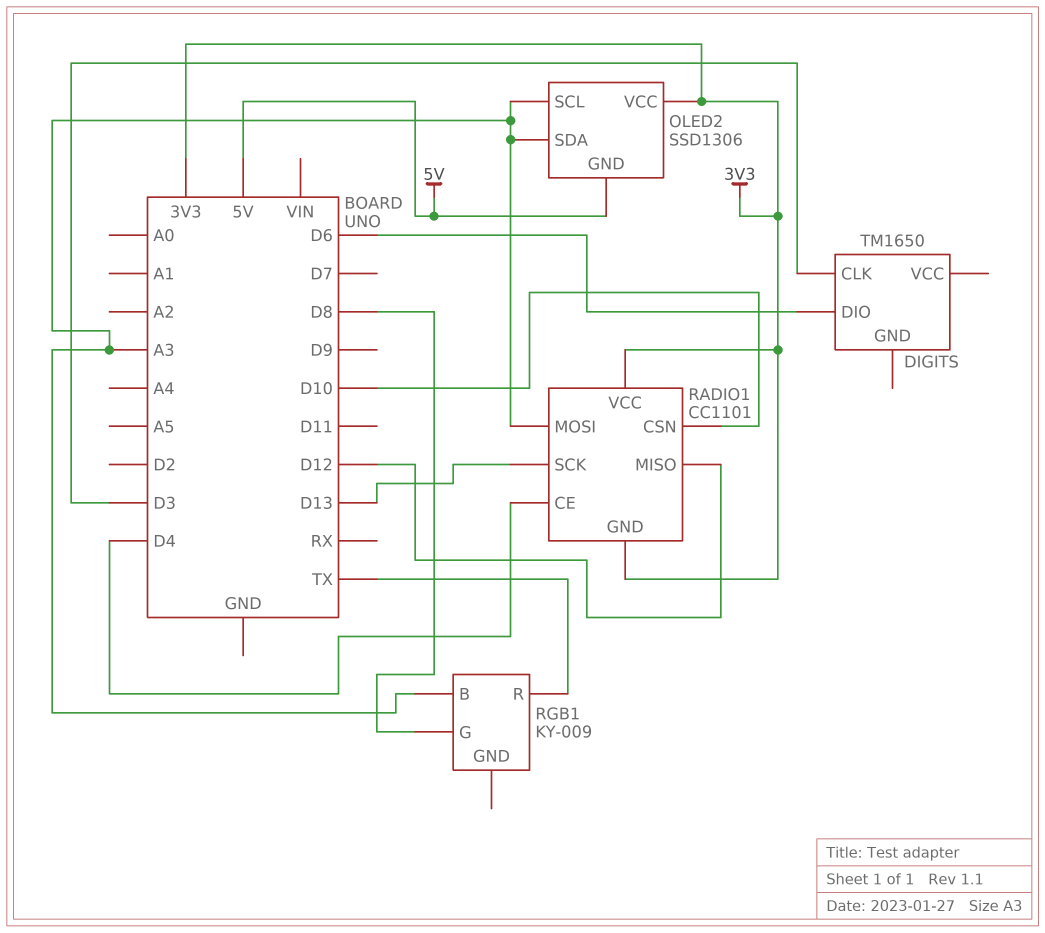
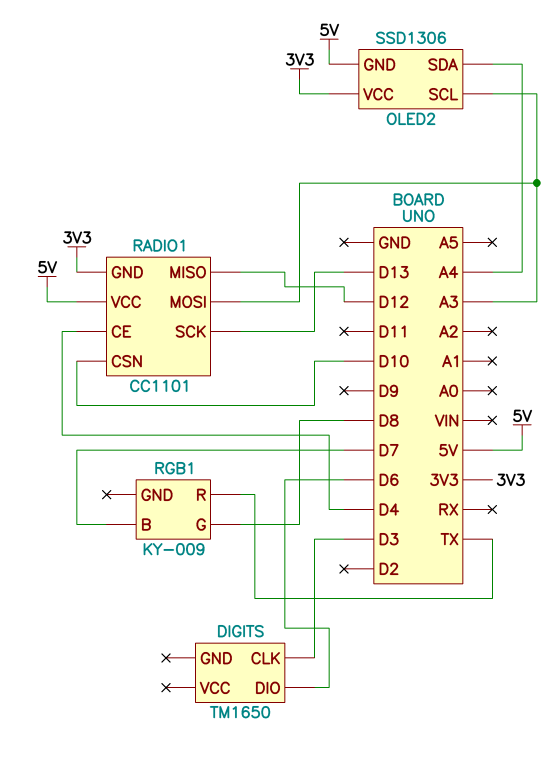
OLED2 pin SDA: A3 -> A4
RADIO1 pin VCC: 3V3 -> 5V
RGB1 pin B: A3 -> D7

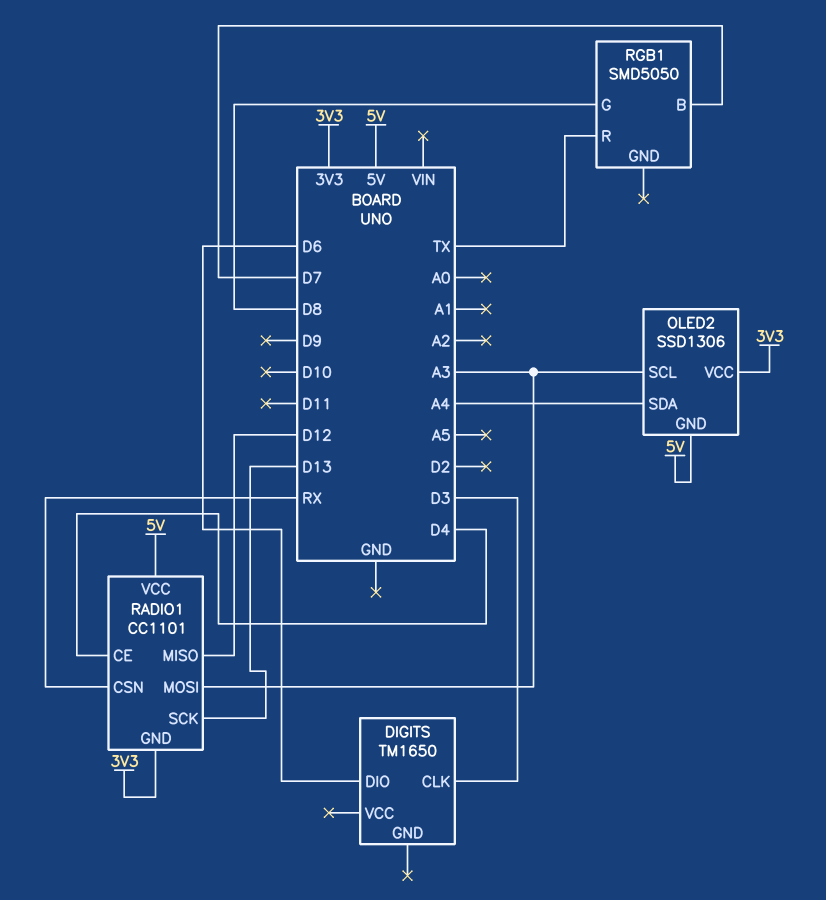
RADIO1 pin CSN: D10 -> RX
RGB1: KY-009 -> SMD5050

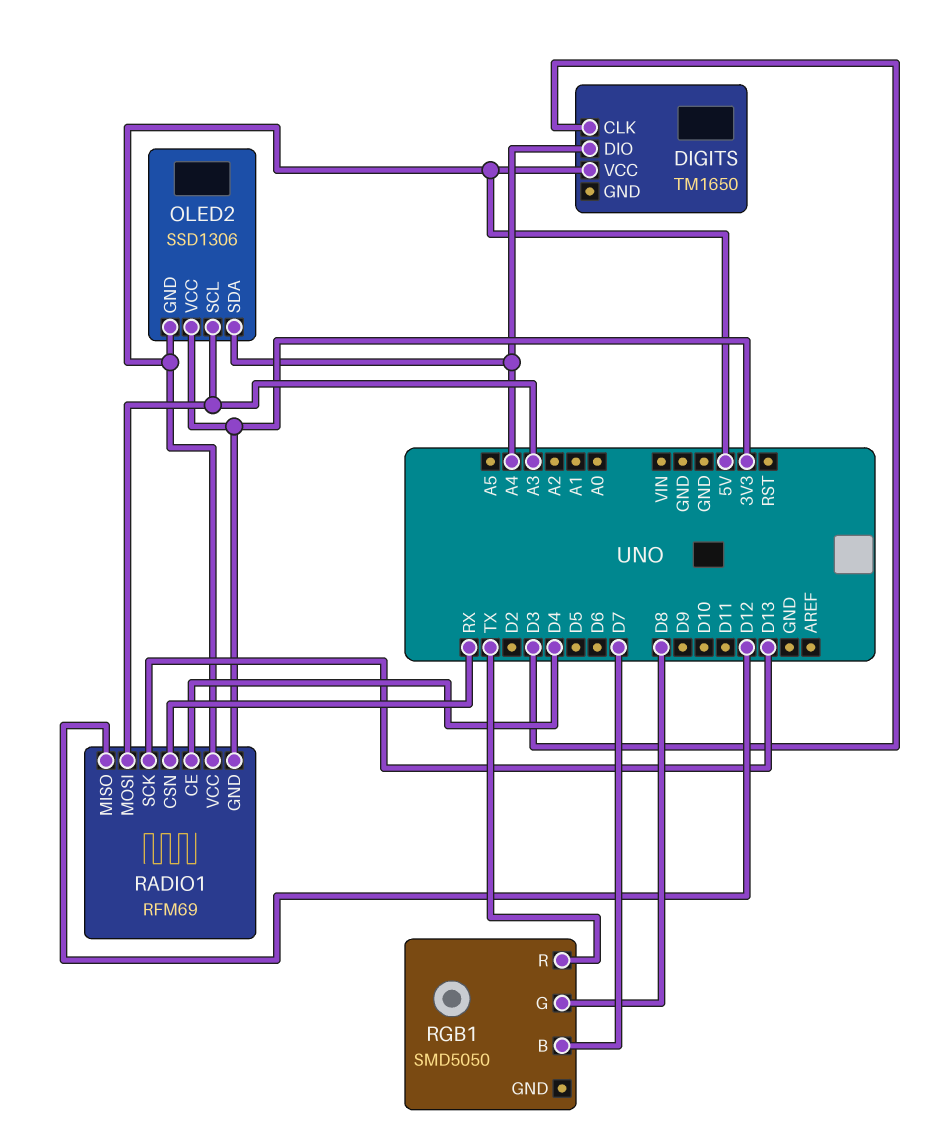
DIGITS pin DIO: D6 -> A4
DIGITS pin VCC: none -> 5V
RADIO1: CC1101 -> RFM69

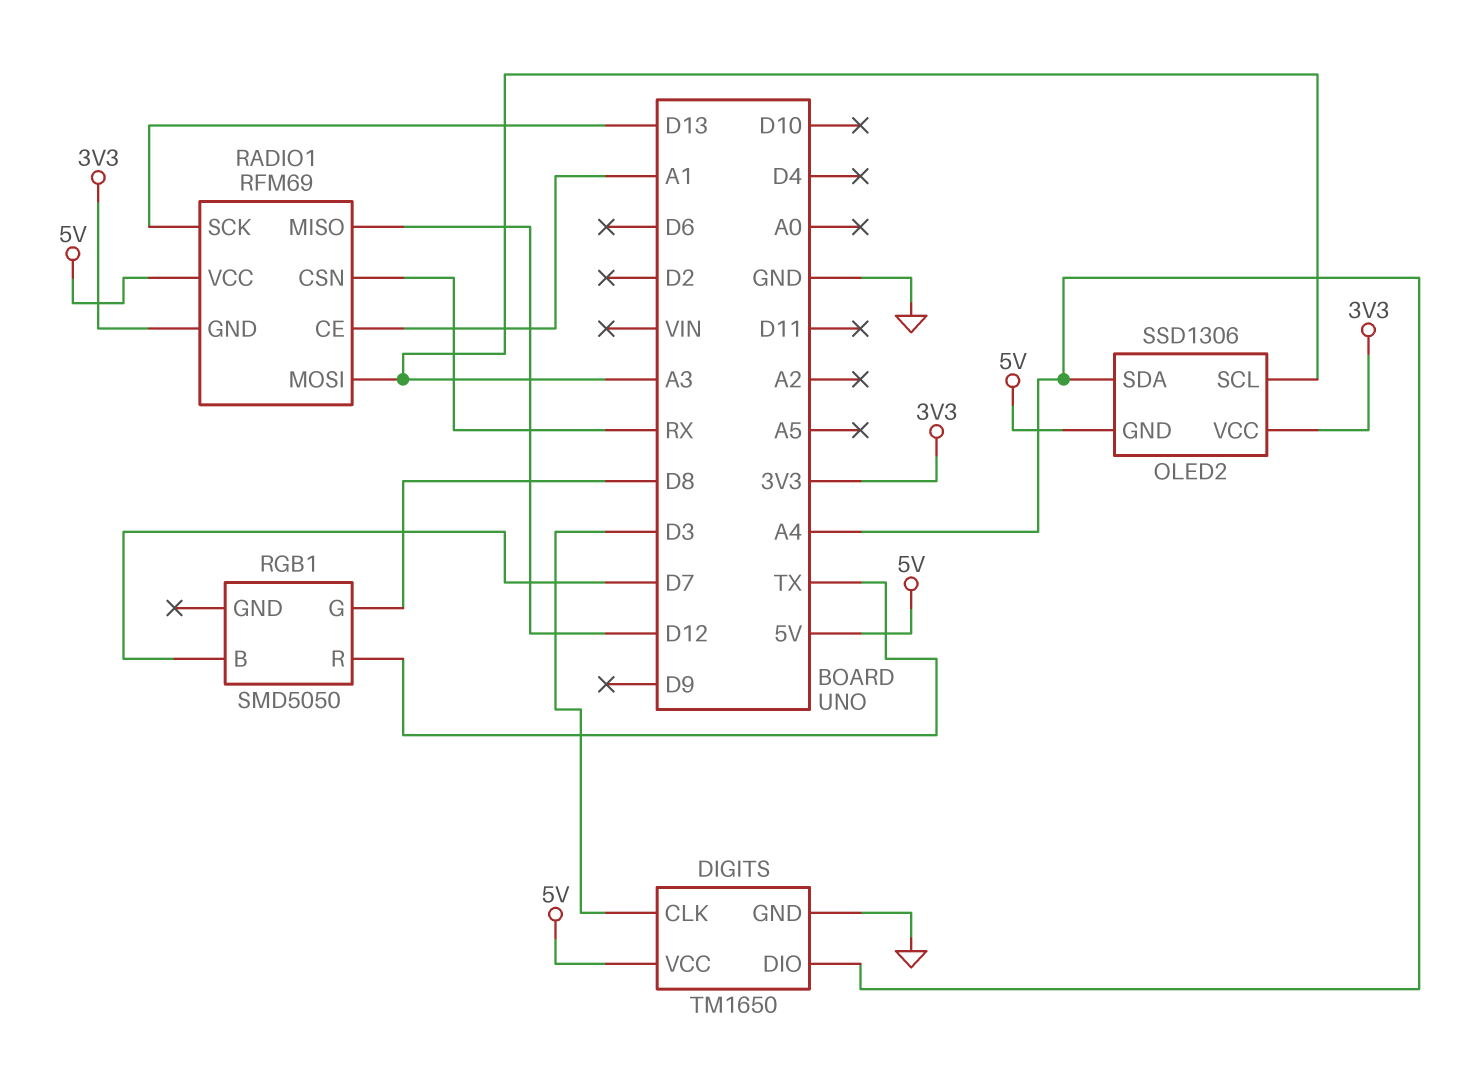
DIGITS pin GND: none -> GND
RADIO1 pin CE: D4 -> A1

